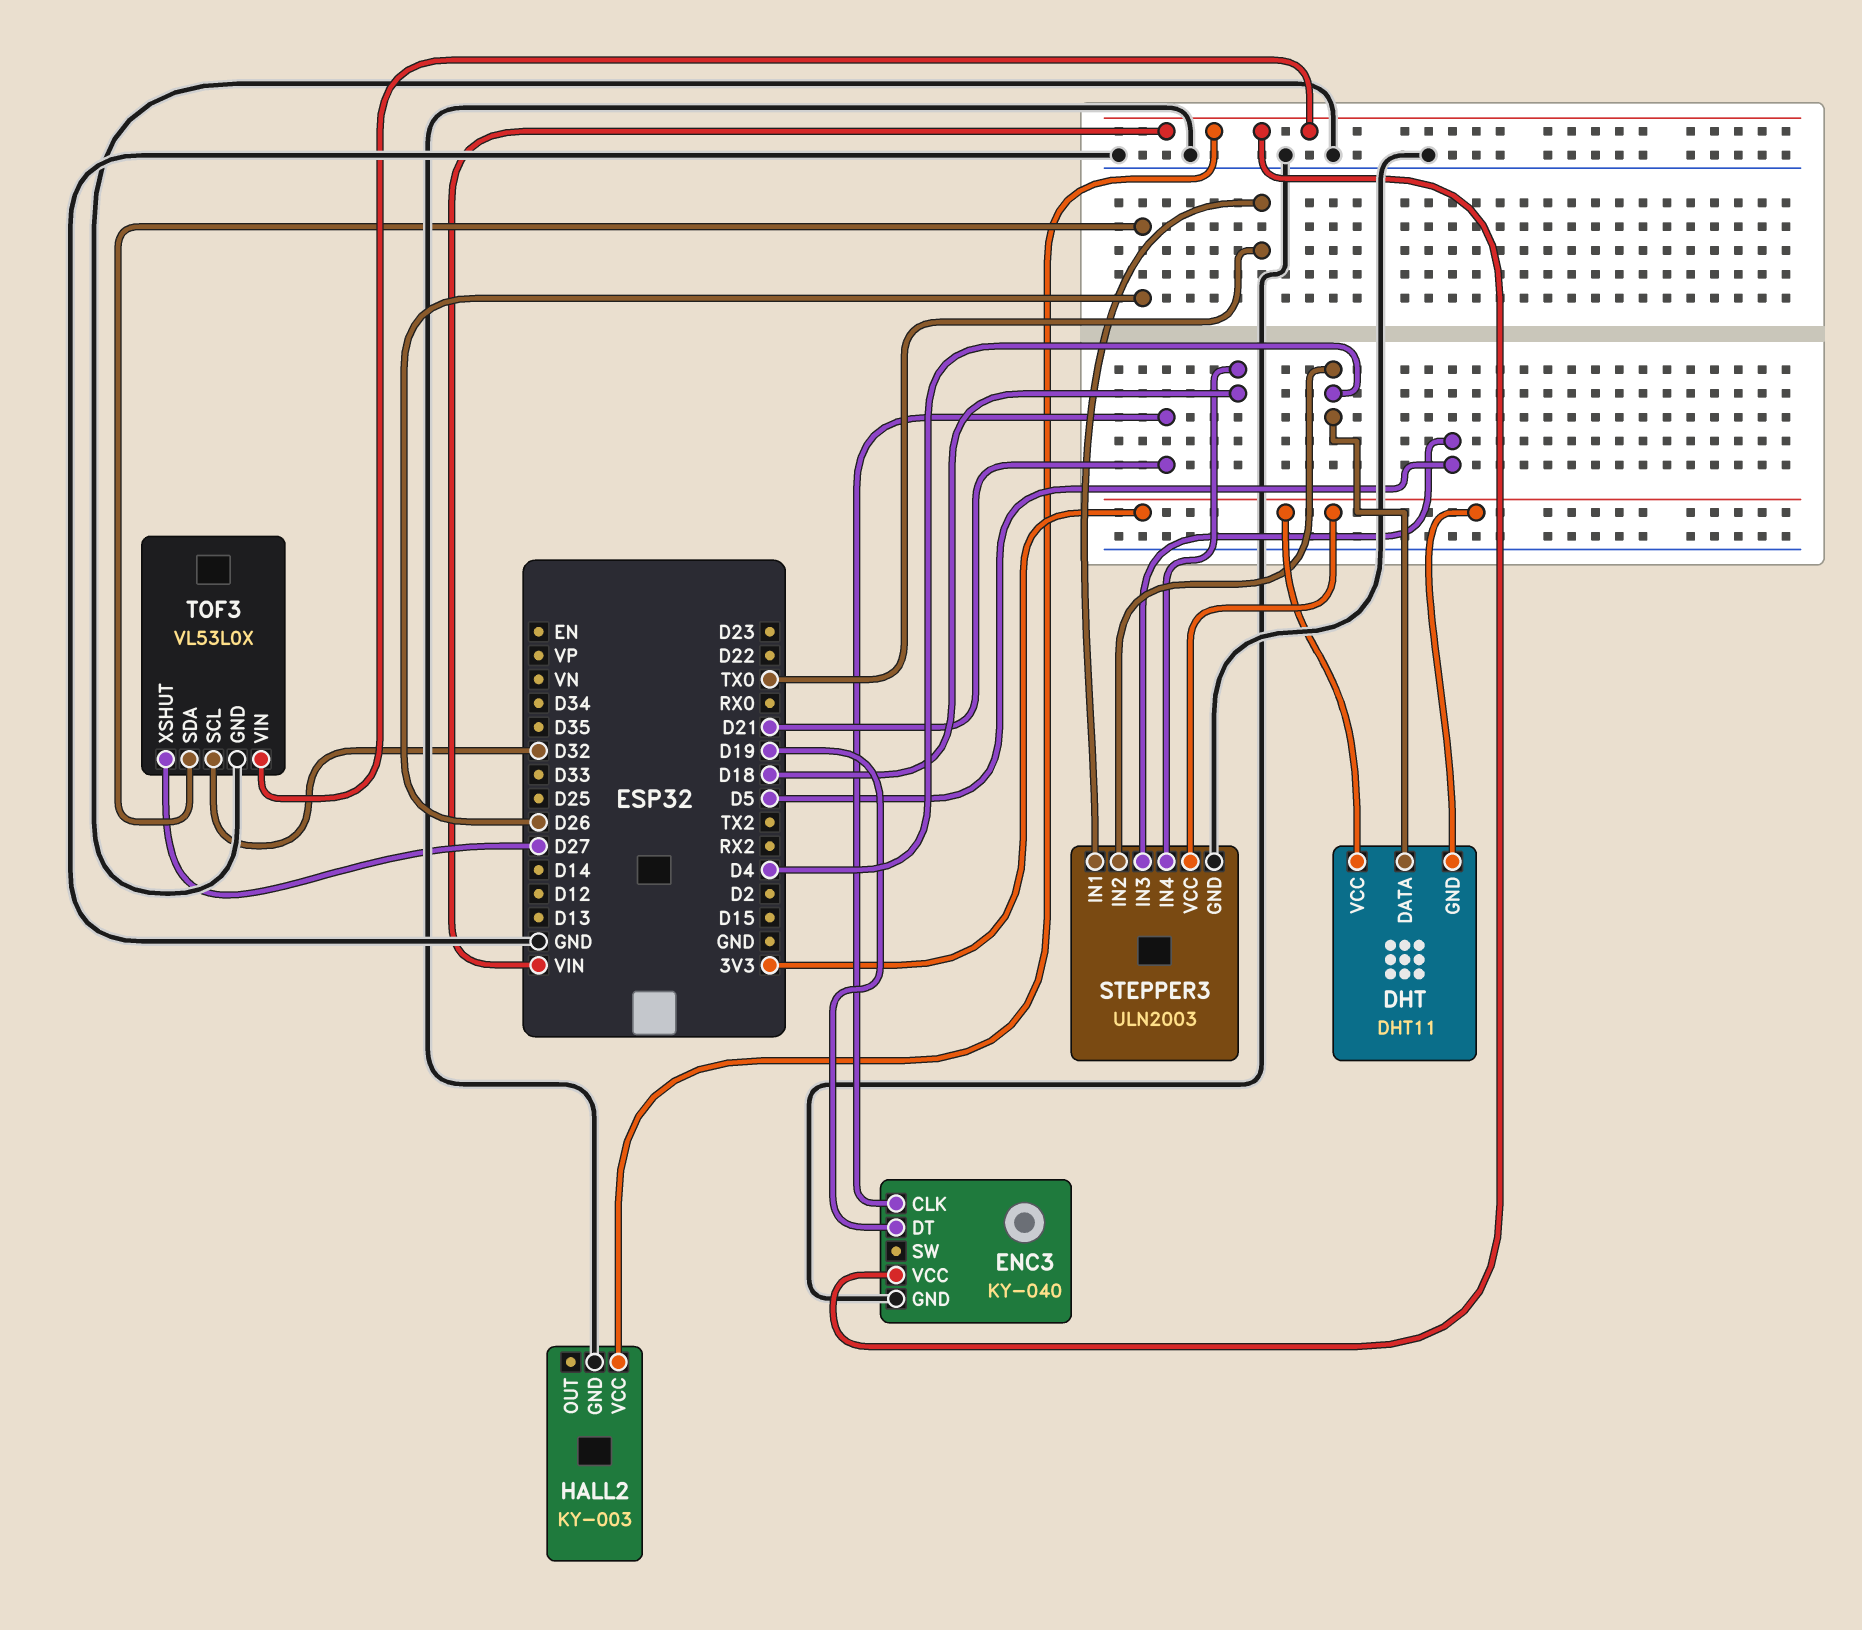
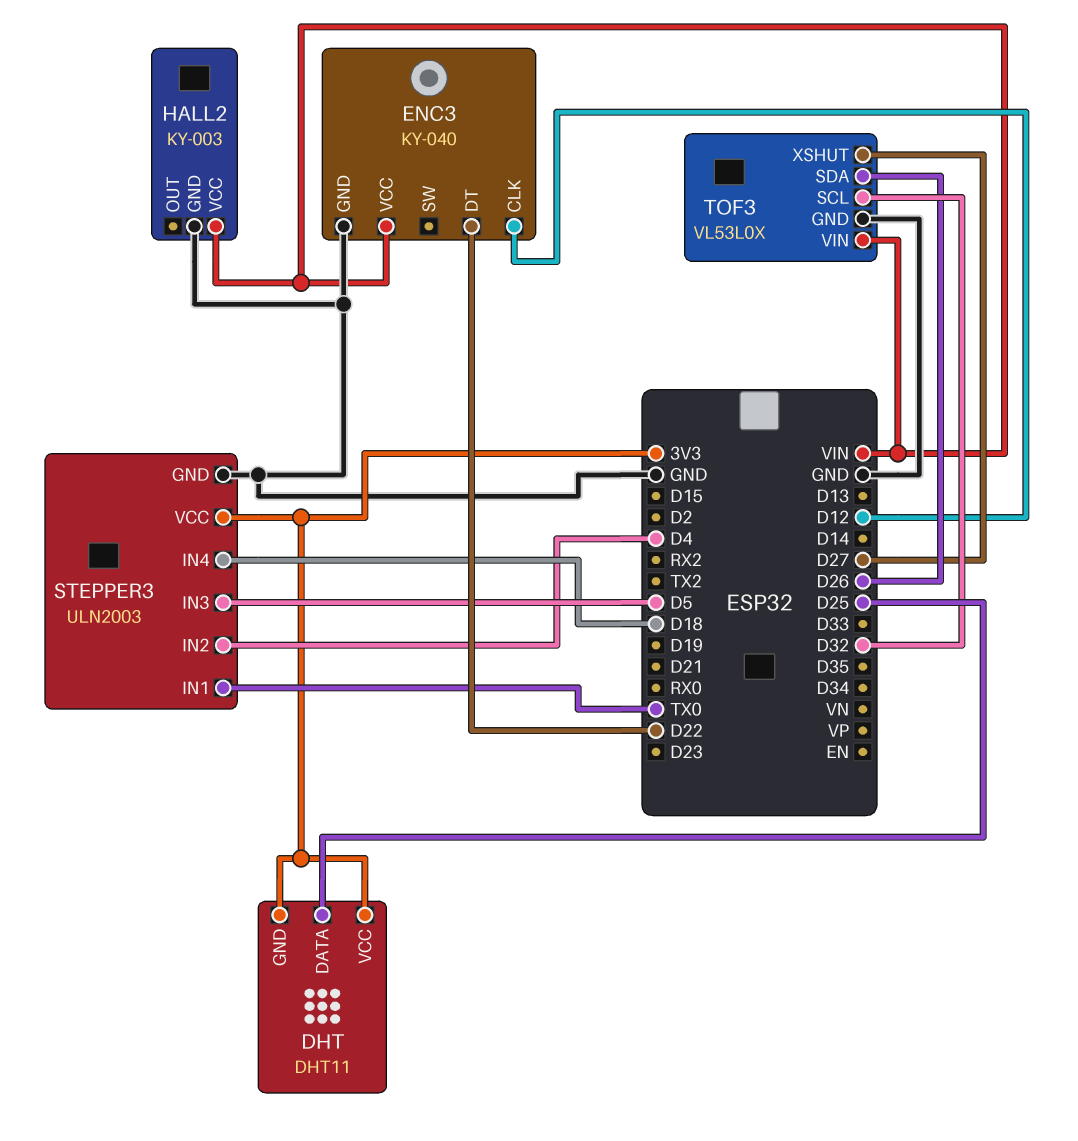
DHT pin DATA: D4 -> D25
ENC3 pin CLK: D21 -> D12
ENC3 pin DT: D19 -> D22

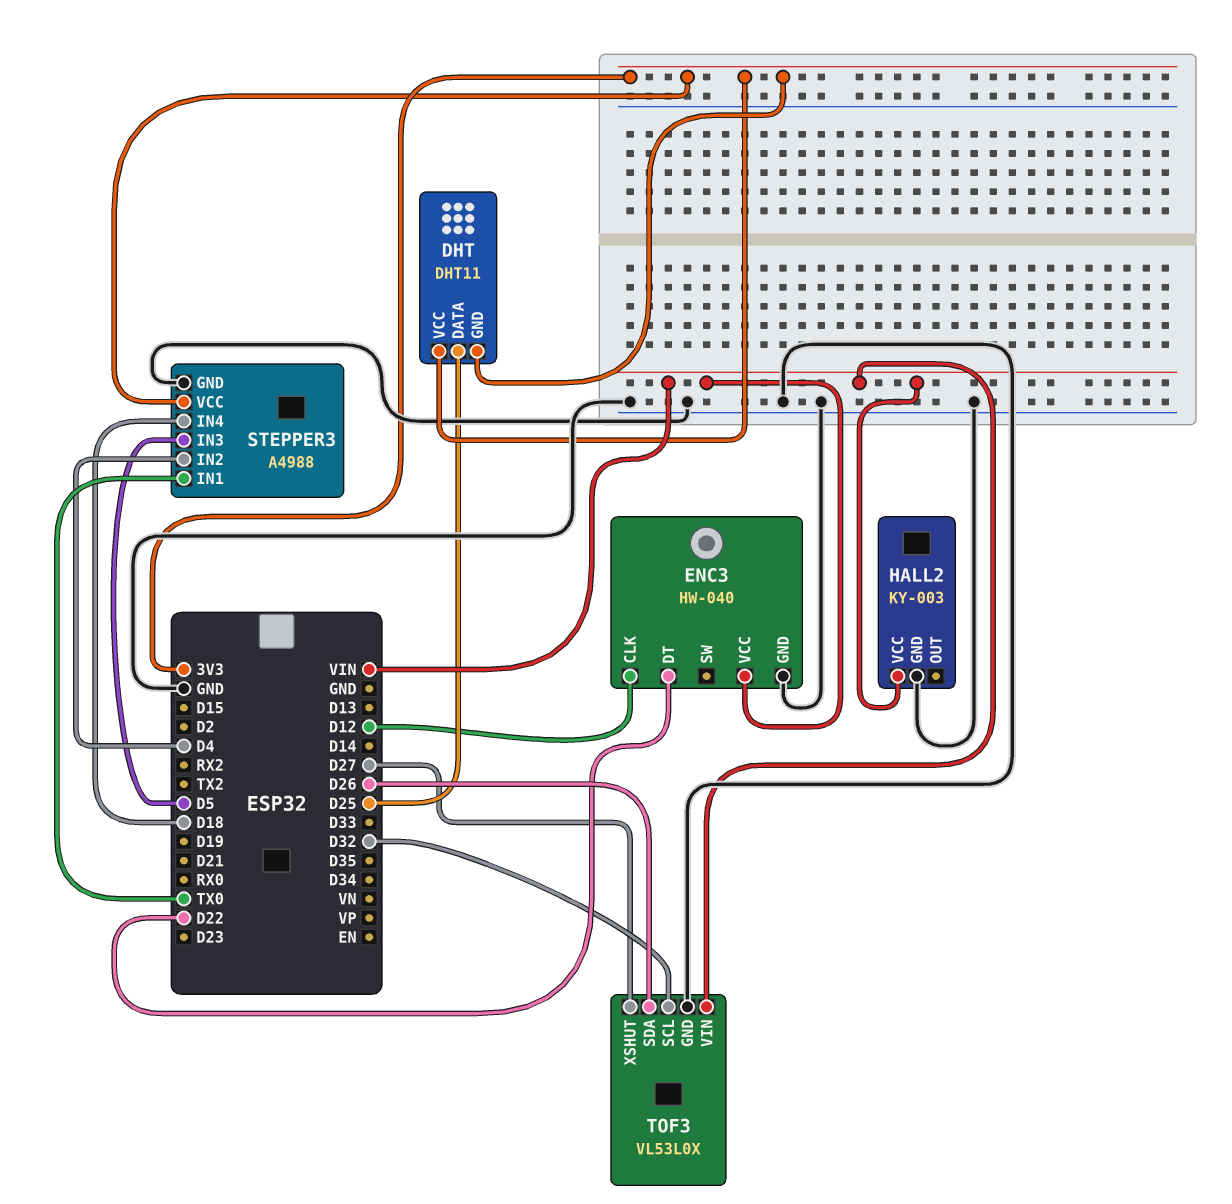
ENC3: KY-040 -> HW-040
STEPPER3: ULN2003 -> A4988

